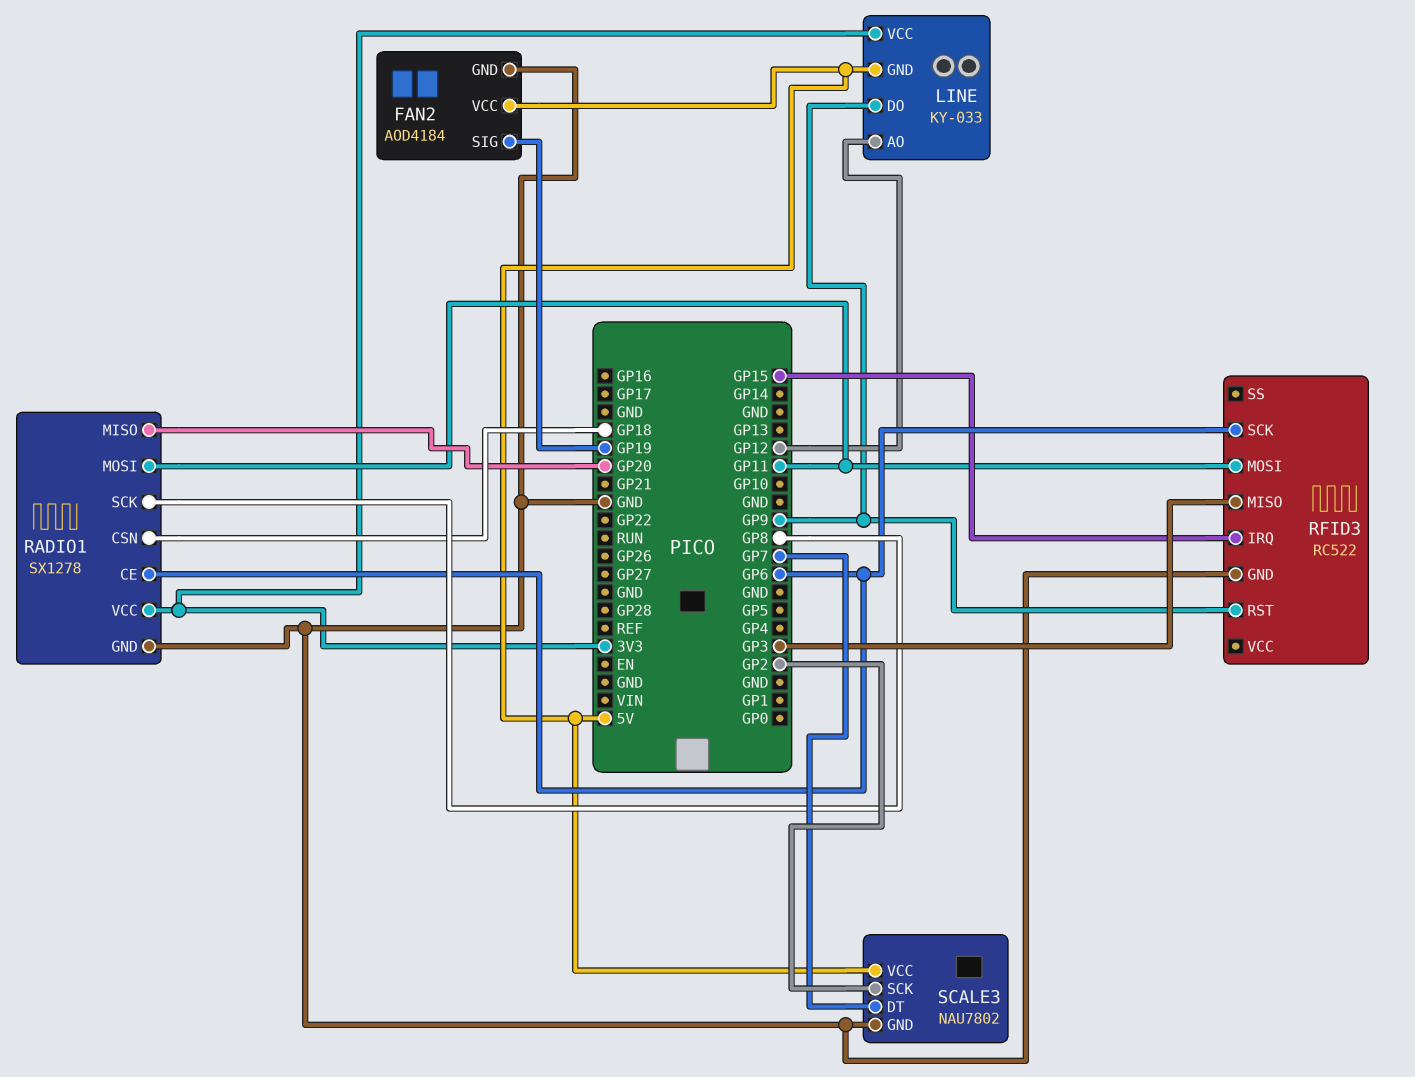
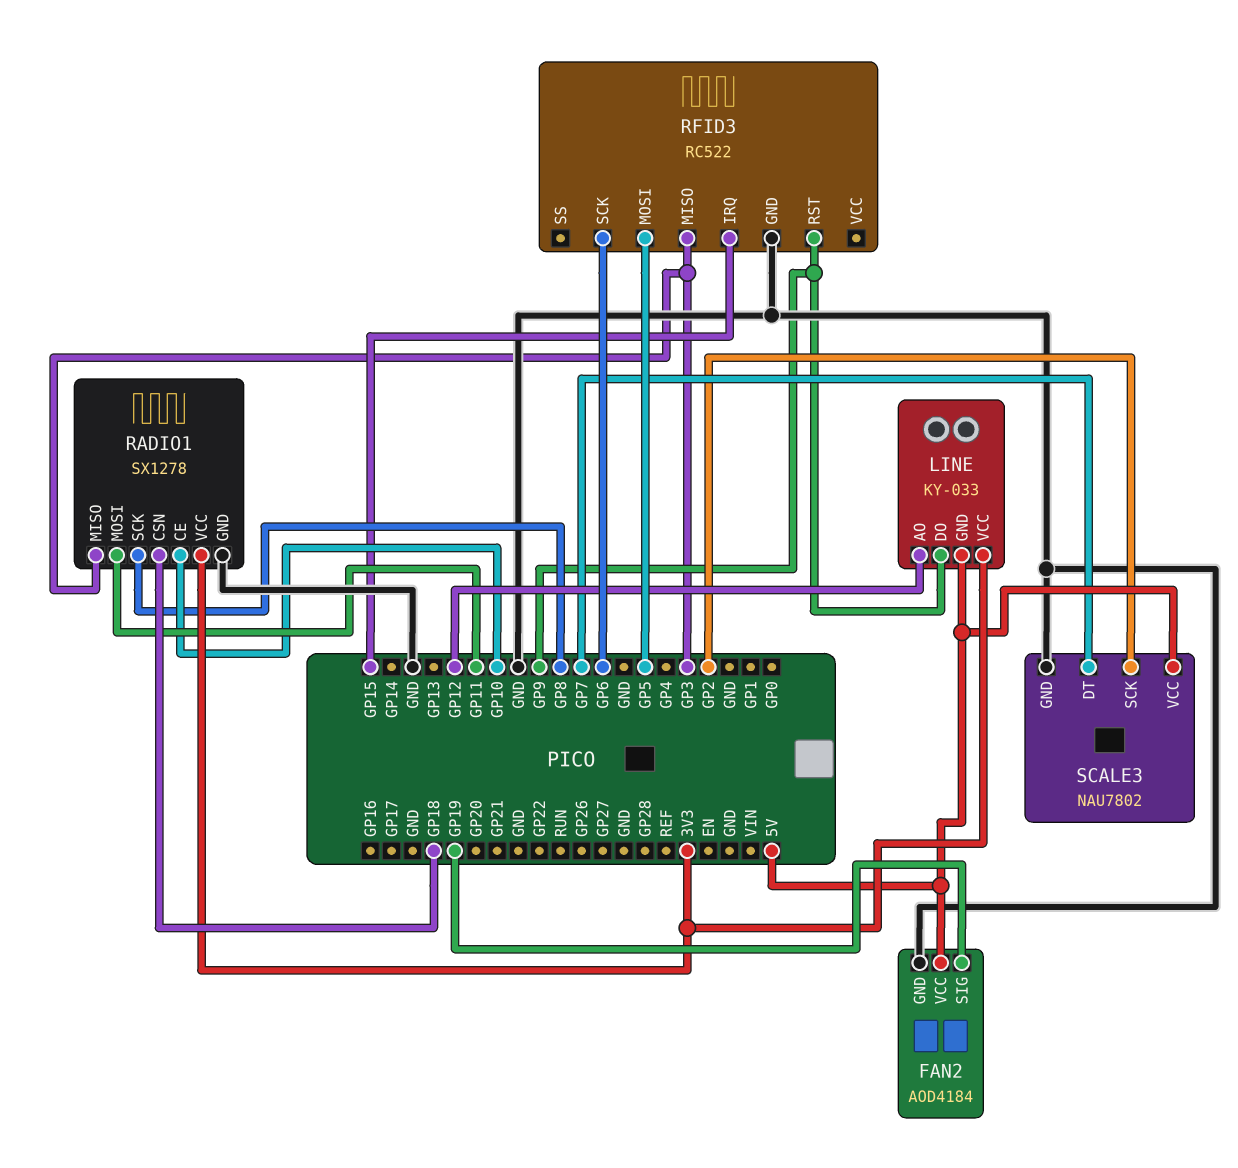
RADIO1 pin CE: GP6 -> GP10
RADIO1 pin MISO: GP20 -> GP3
RFID3 pin MOSI: GP11 -> GP5

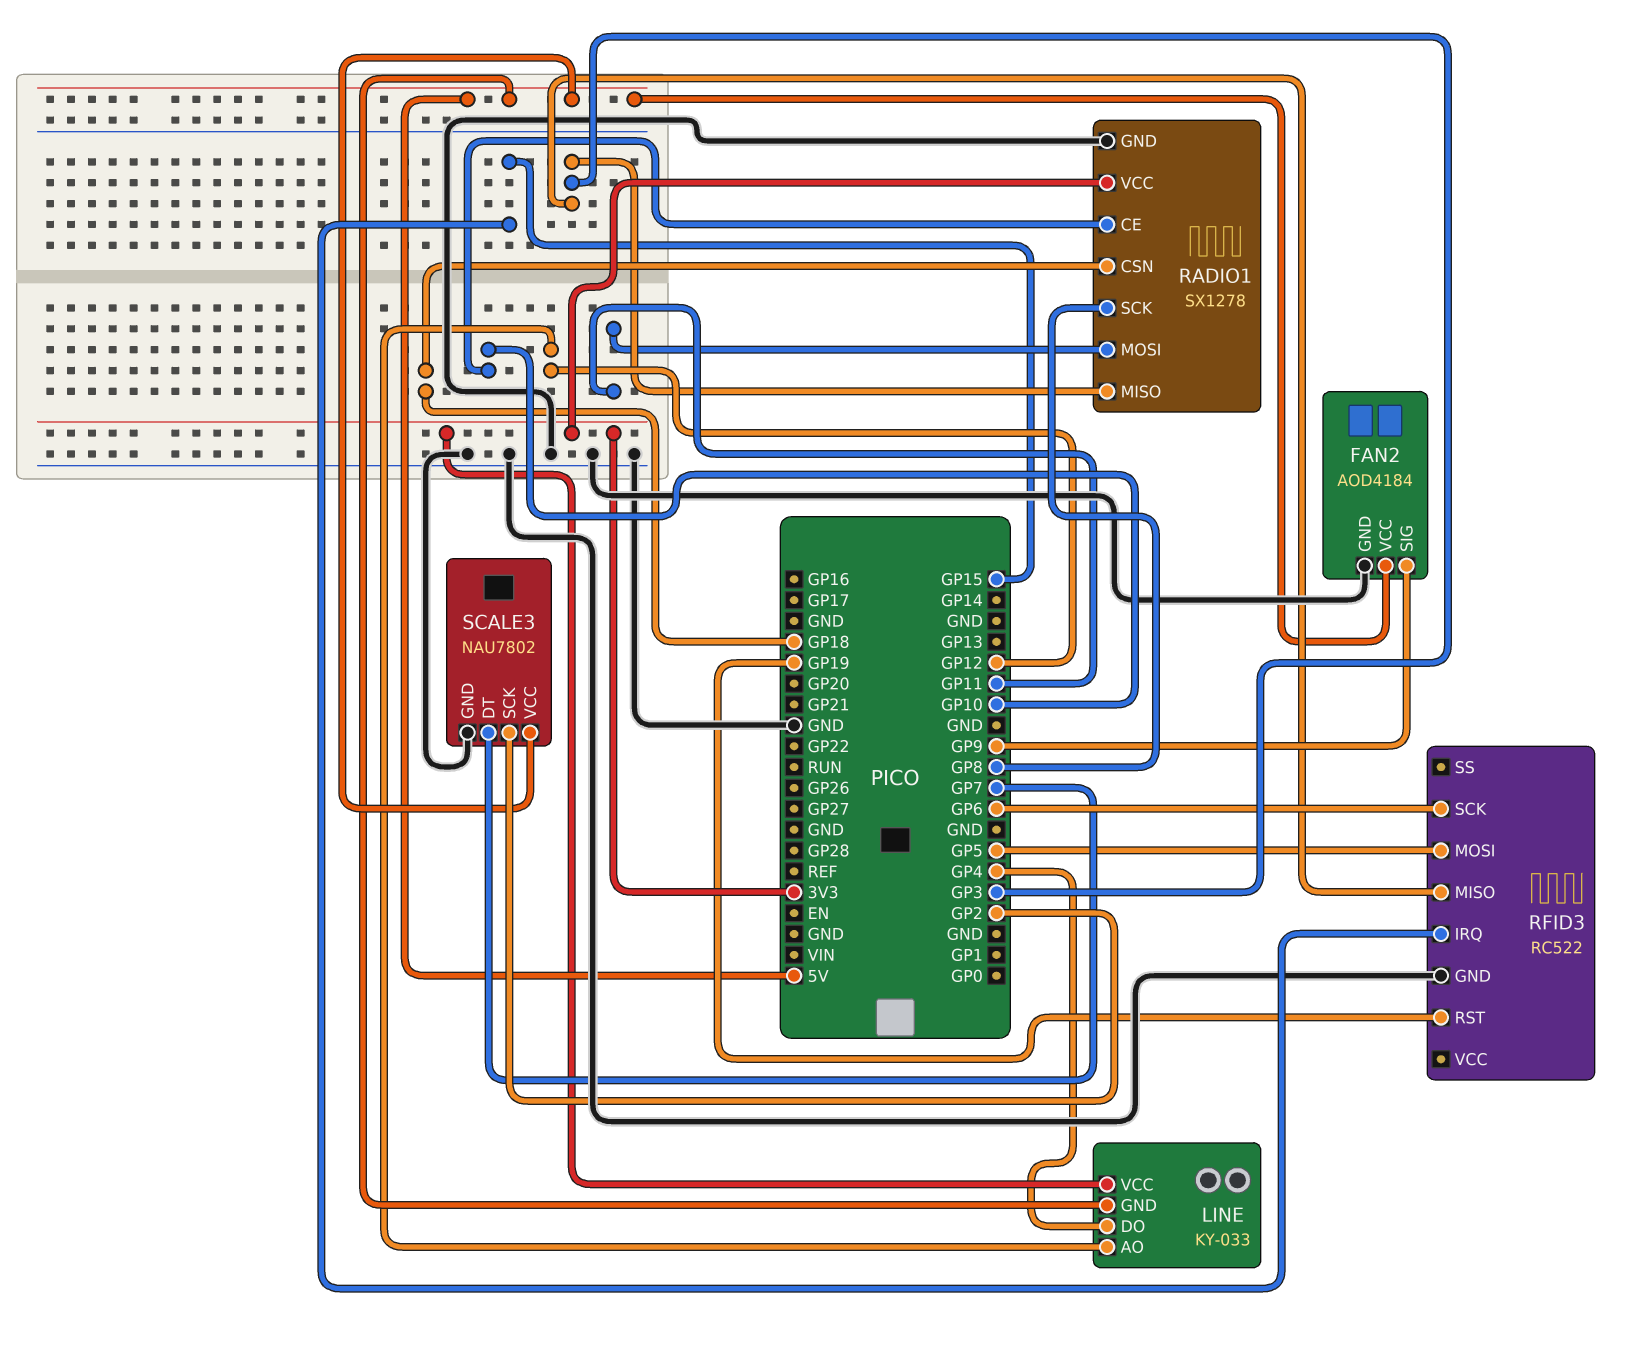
FAN2 pin SIG: GP19 -> GP9
LINE pin DO: GP9 -> GP4
RFID3 pin RST: GP9 -> GP19

